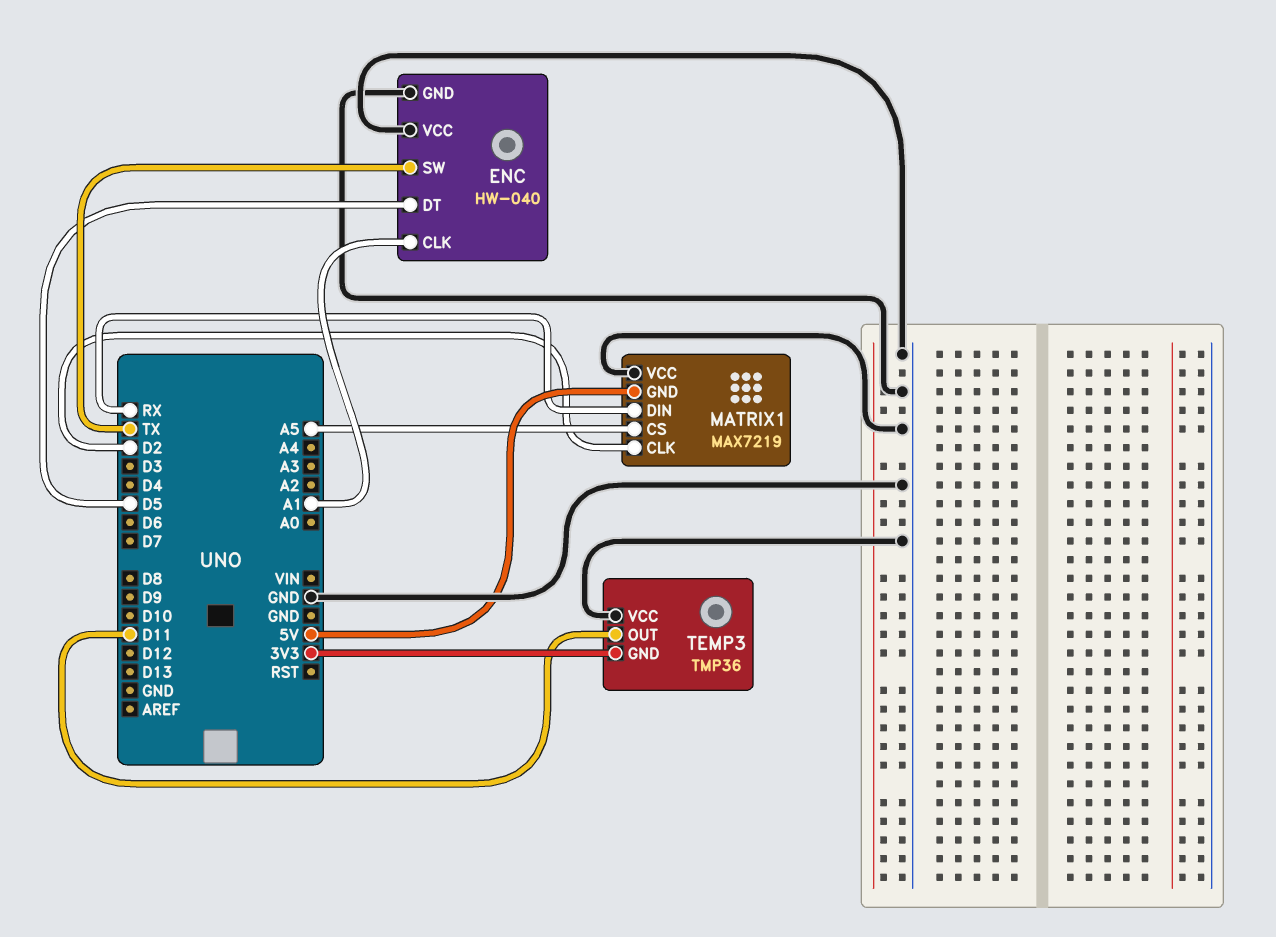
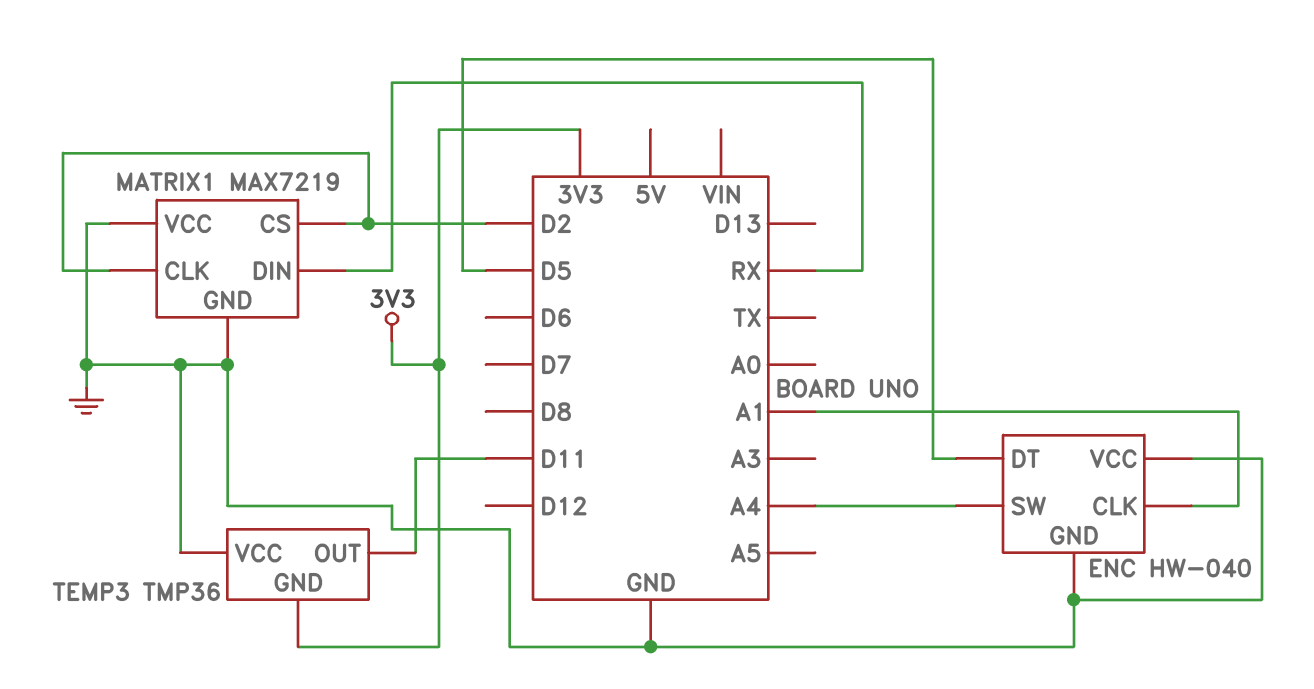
ENC pin SW: TX -> A4
MATRIX1 pin CS: A5 -> D2
MATRIX1 pin GND: 5V -> GND

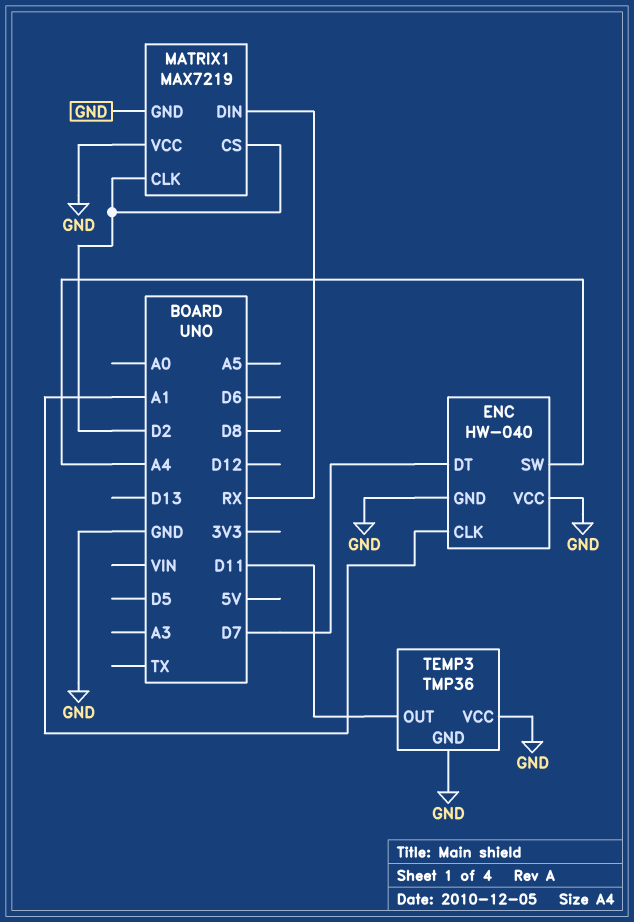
ENC pin DT: D5 -> D7
TEMP3 pin GND: 3V3 -> GND

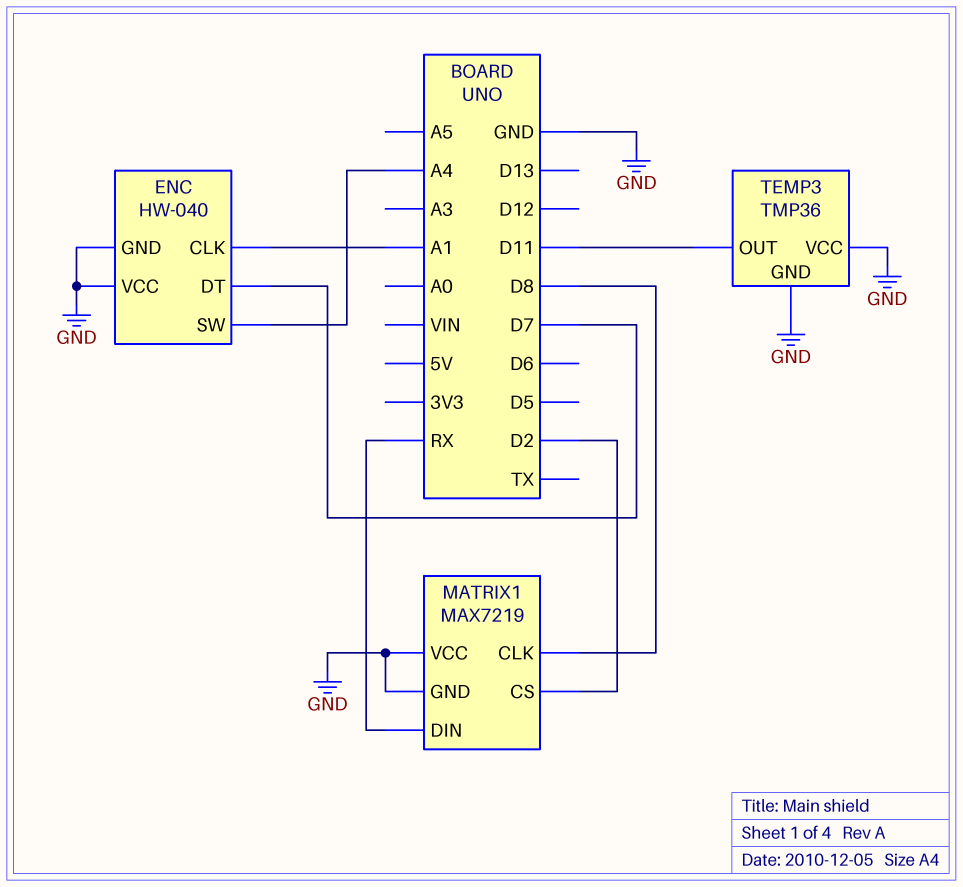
MATRIX1 pin CLK: D2 -> D8

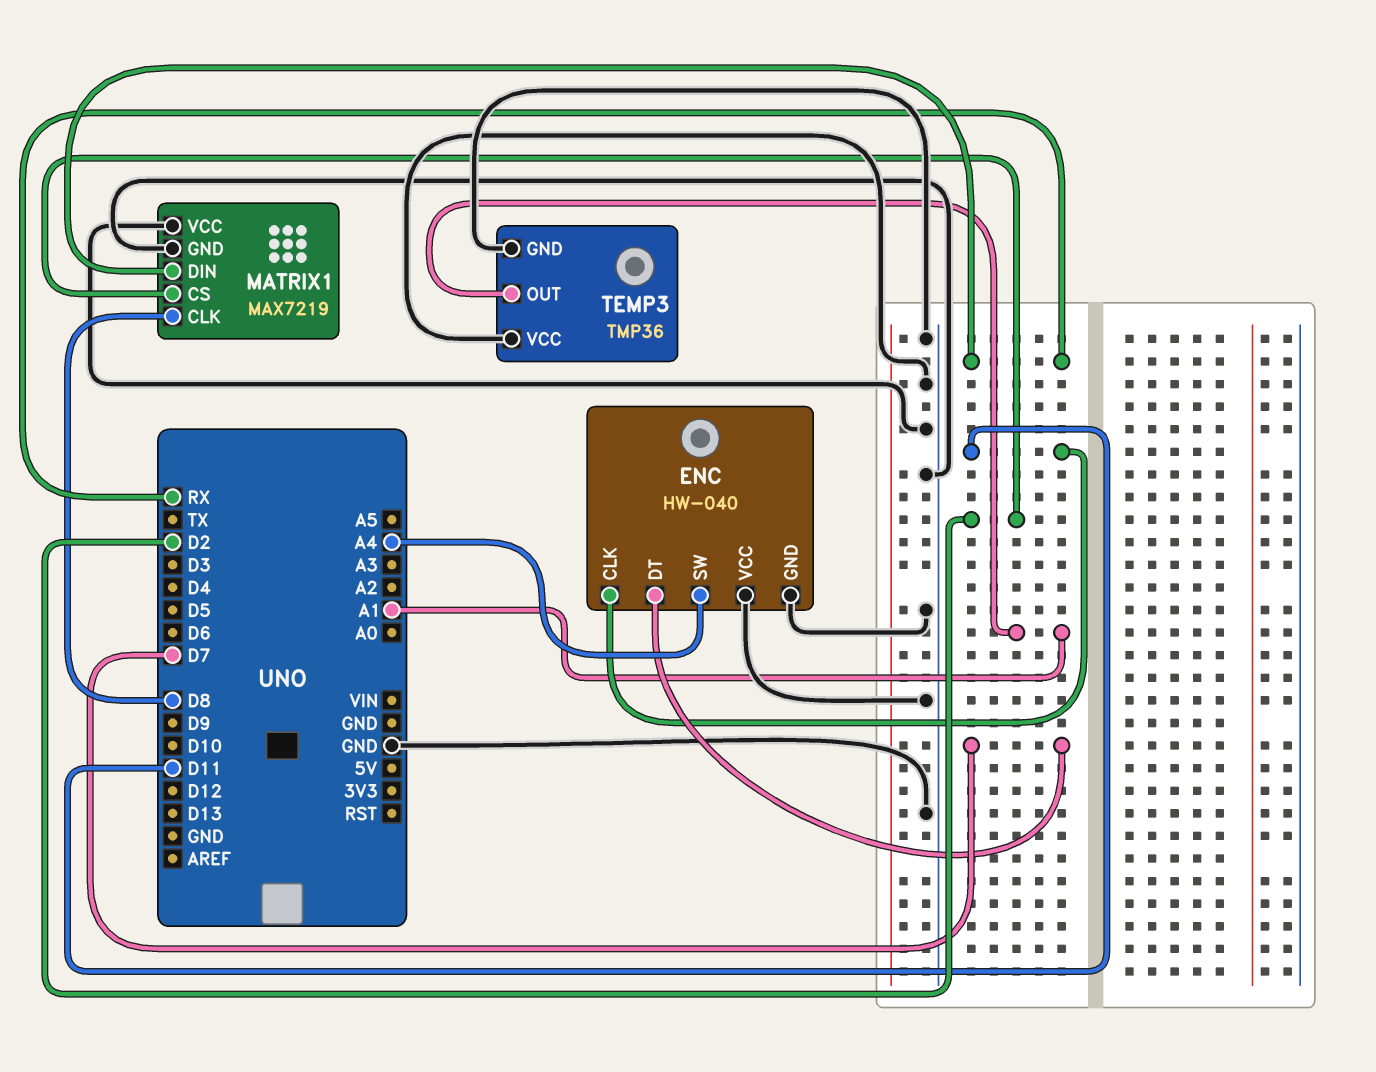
ENC pin CLK: A1 -> D11
TEMP3 pin OUT: D11 -> A1

